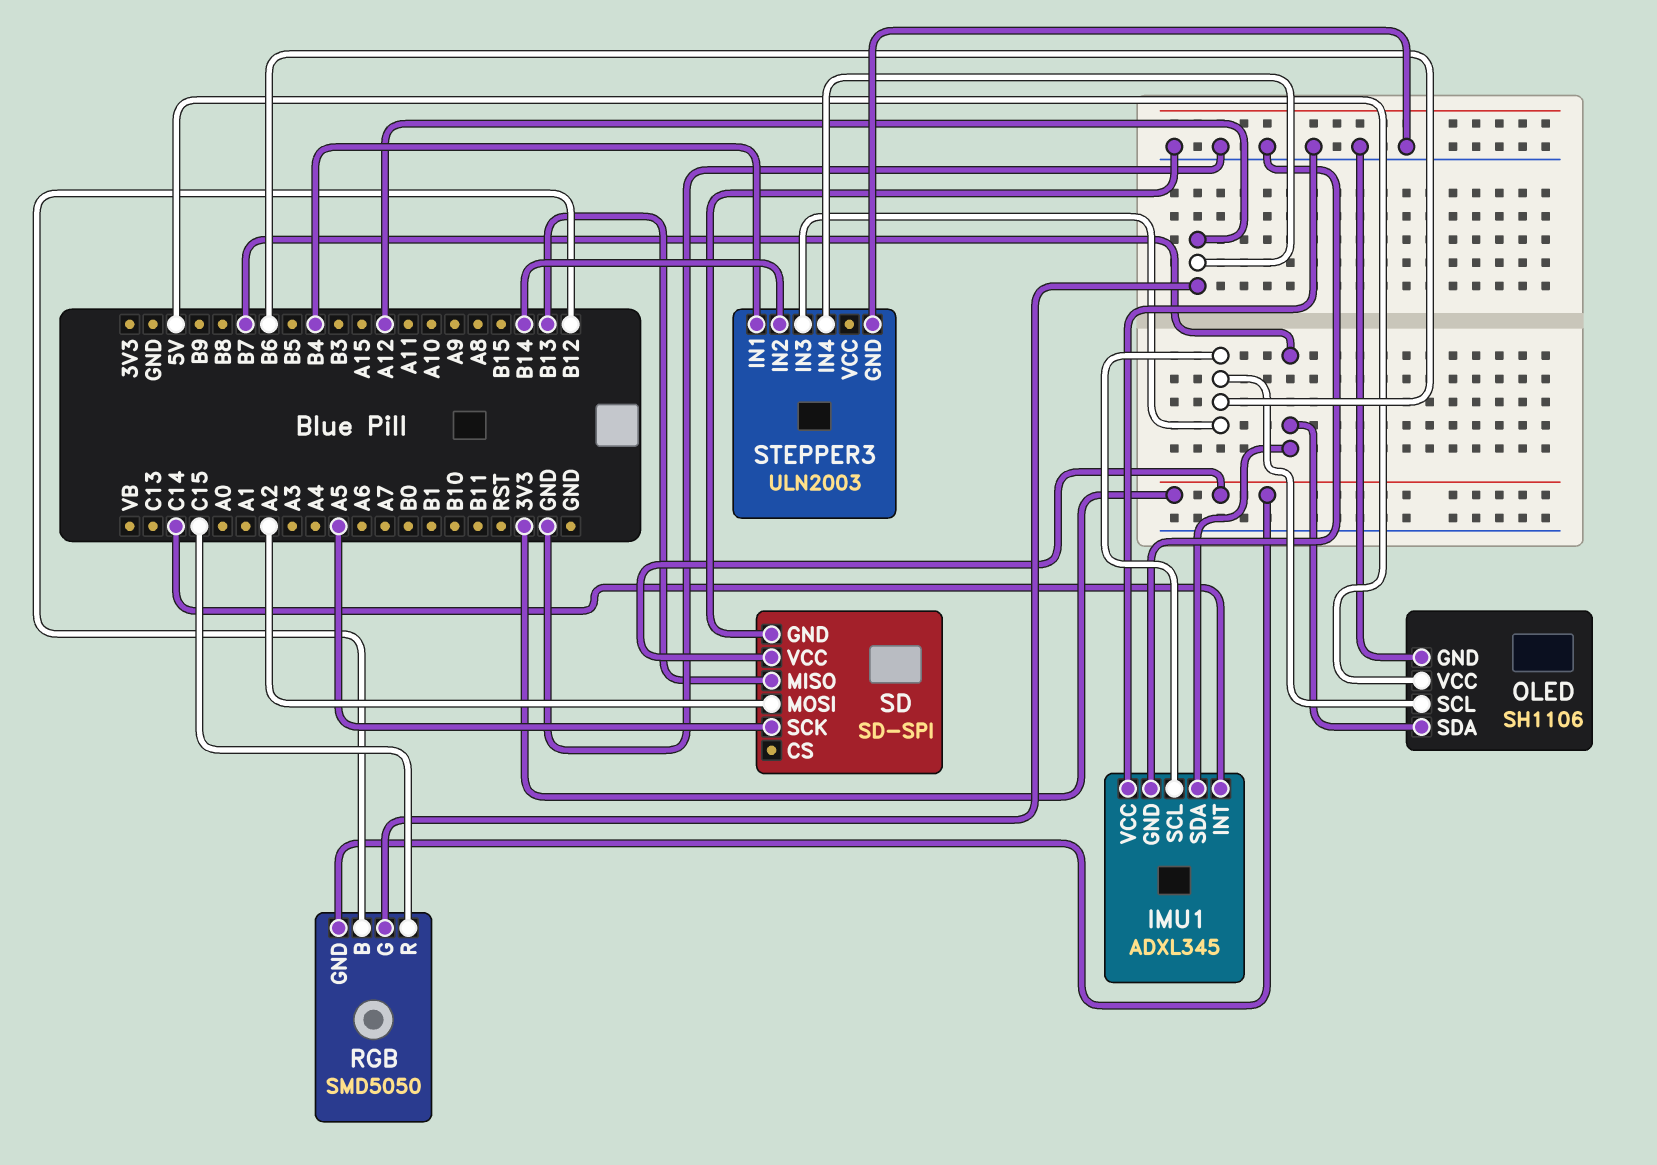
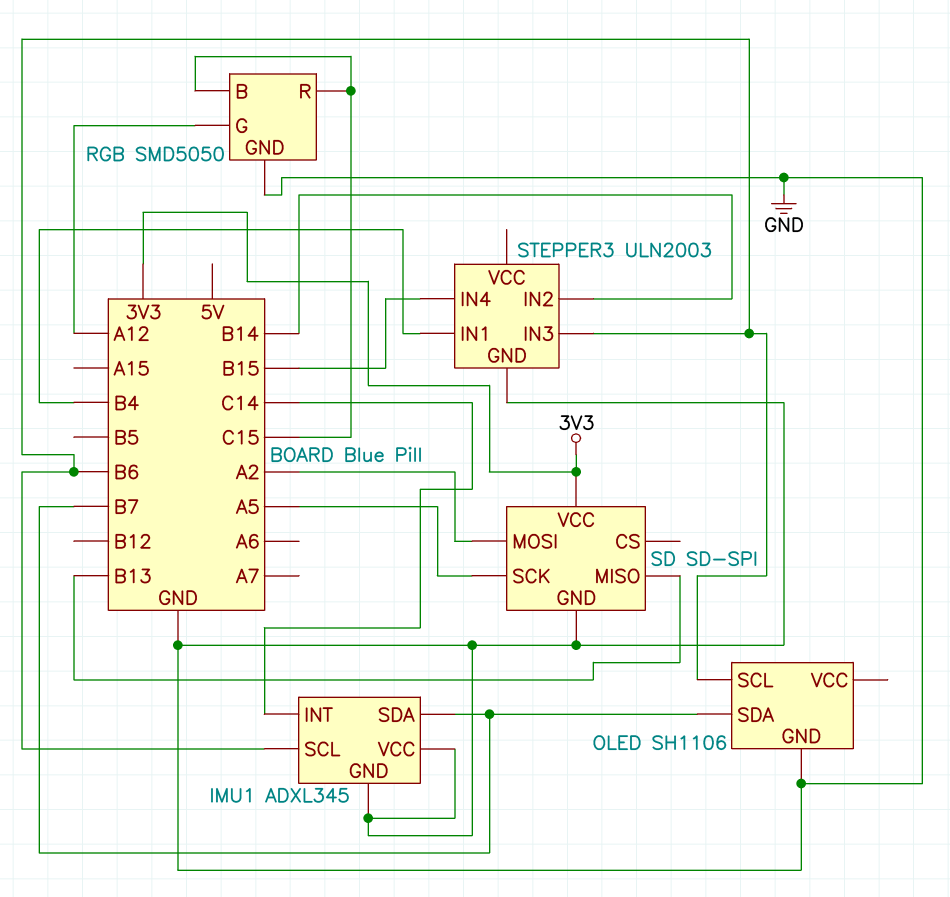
OLED pin VCC: 5V -> none
RGB pin B: B12 -> C15
RGB pin GND: 3V3 -> GND
STEPPER3 pin IN4: A12 -> B15

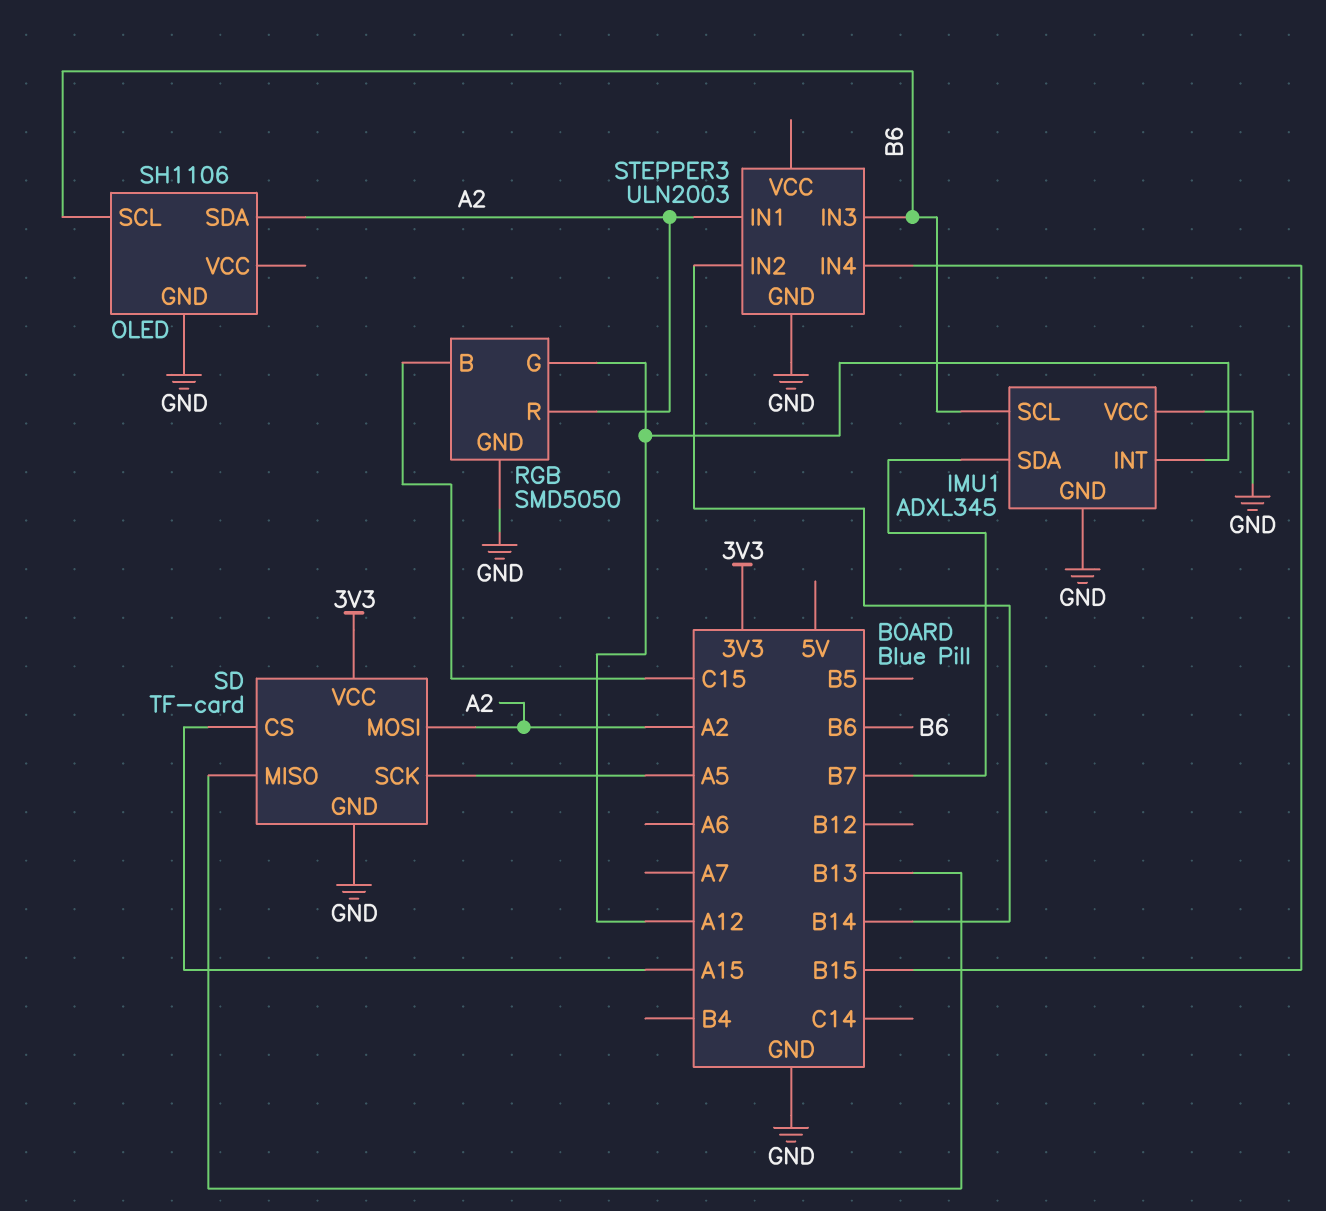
IMU1 pin INT: C14 -> A12
OLED pin SDA: B7 -> A2
RGB pin R: C15 -> A2
SD: SD-SPI -> TF-card
SD pin CS: none -> A15
STEPPER3 pin IN1: B4 -> A2

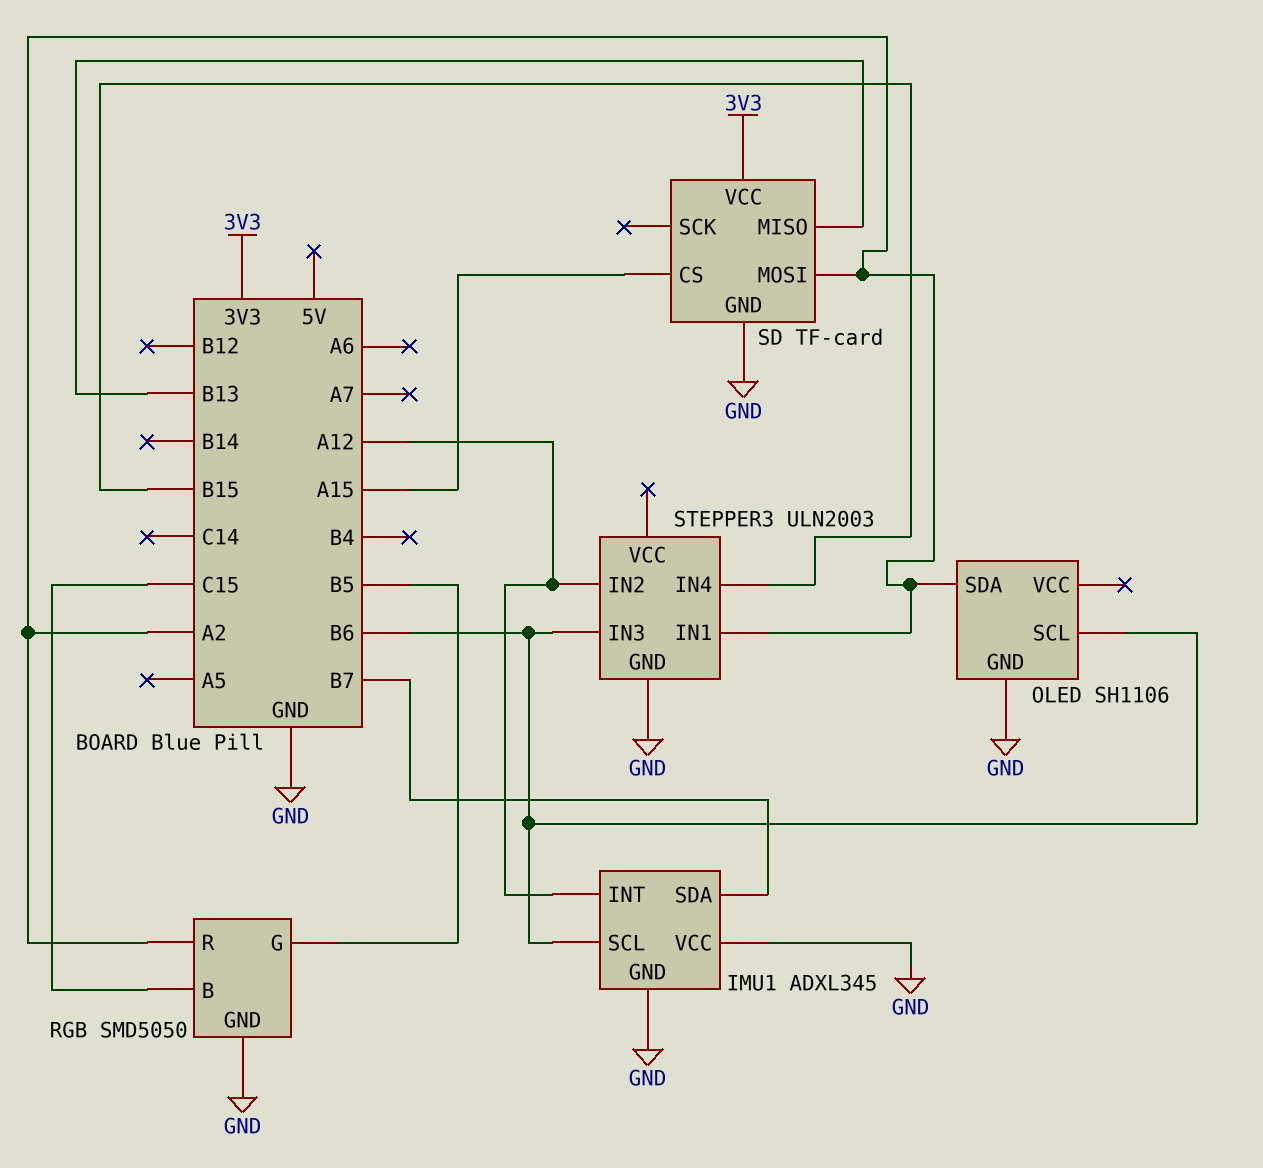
RGB pin G: A12 -> B5
SD pin SCK: A5 -> none
STEPPER3 pin IN2: B14 -> A12

